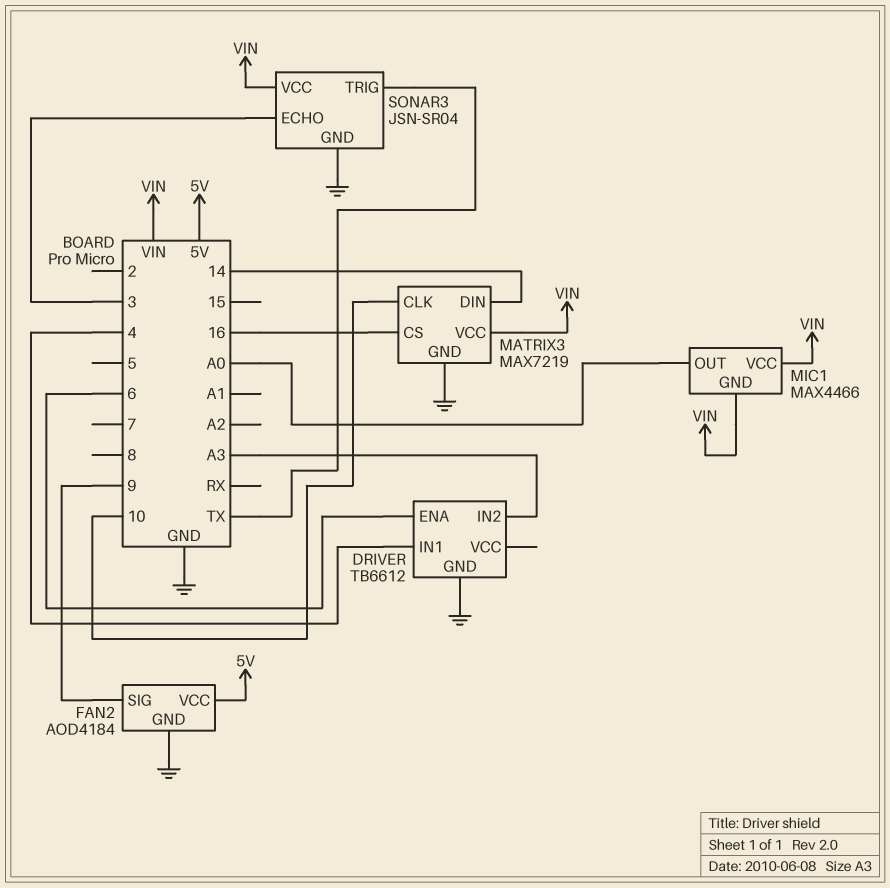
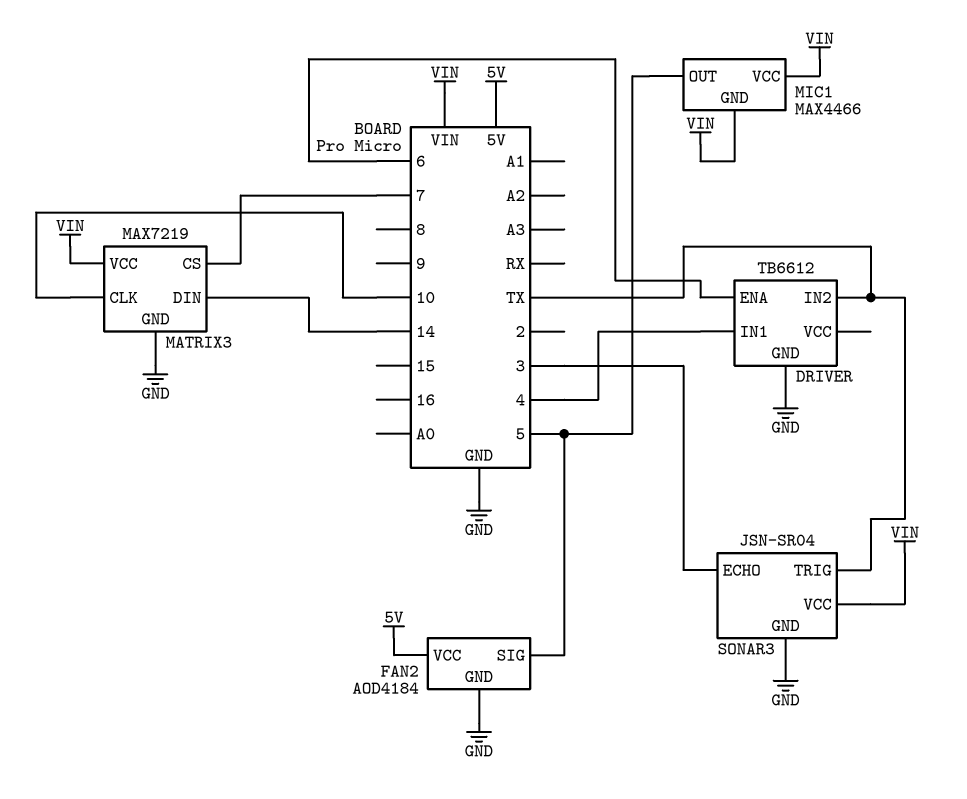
DRIVER pin IN2: A3 -> TX
FAN2 pin SIG: 9 -> 5
MATRIX3 pin CS: 16 -> 7
MIC1 pin OUT: A0 -> 5

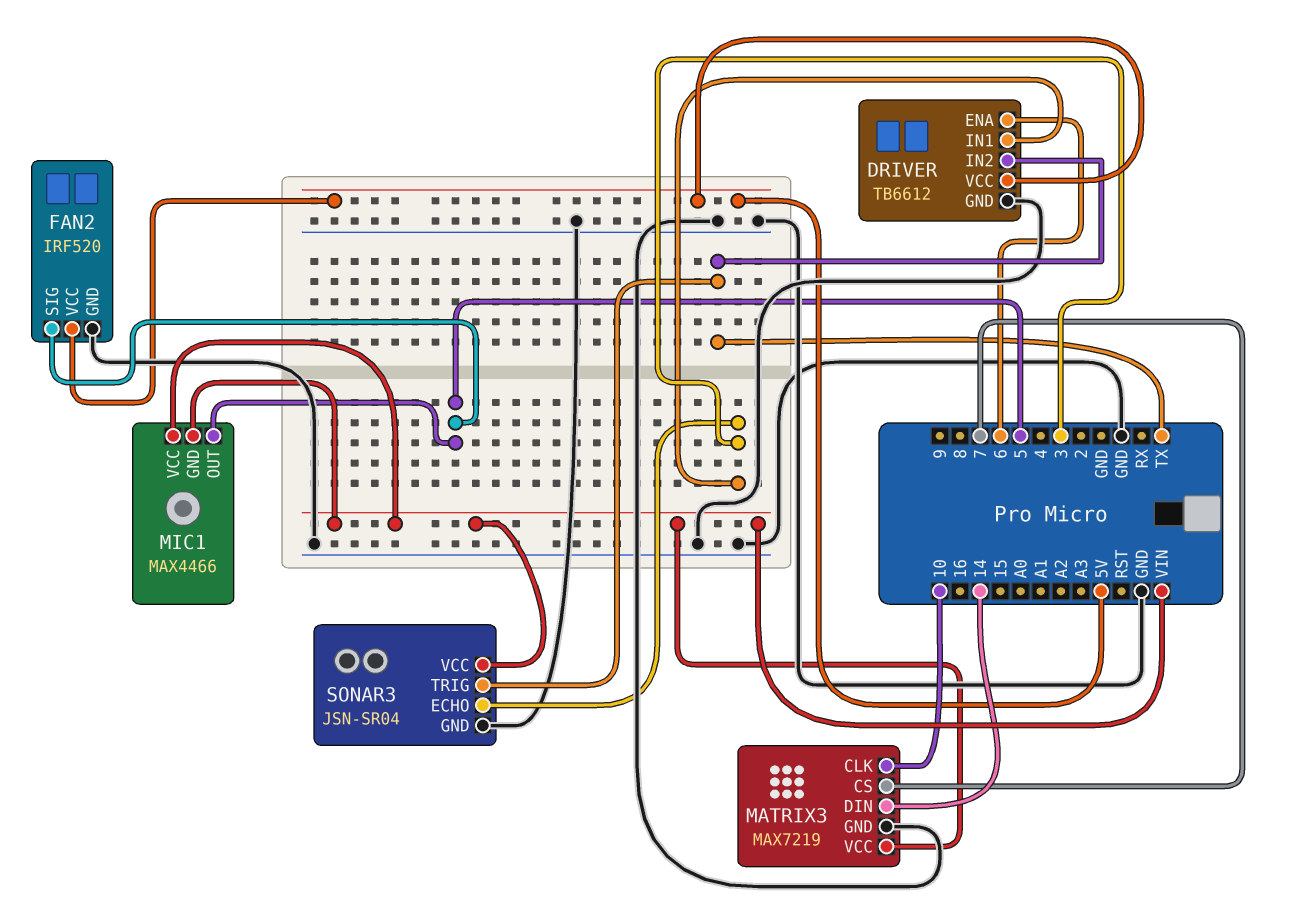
DRIVER pin IN1: 4 -> 3
DRIVER pin VCC: none -> 5V
FAN2: AOD4184 -> IRF520

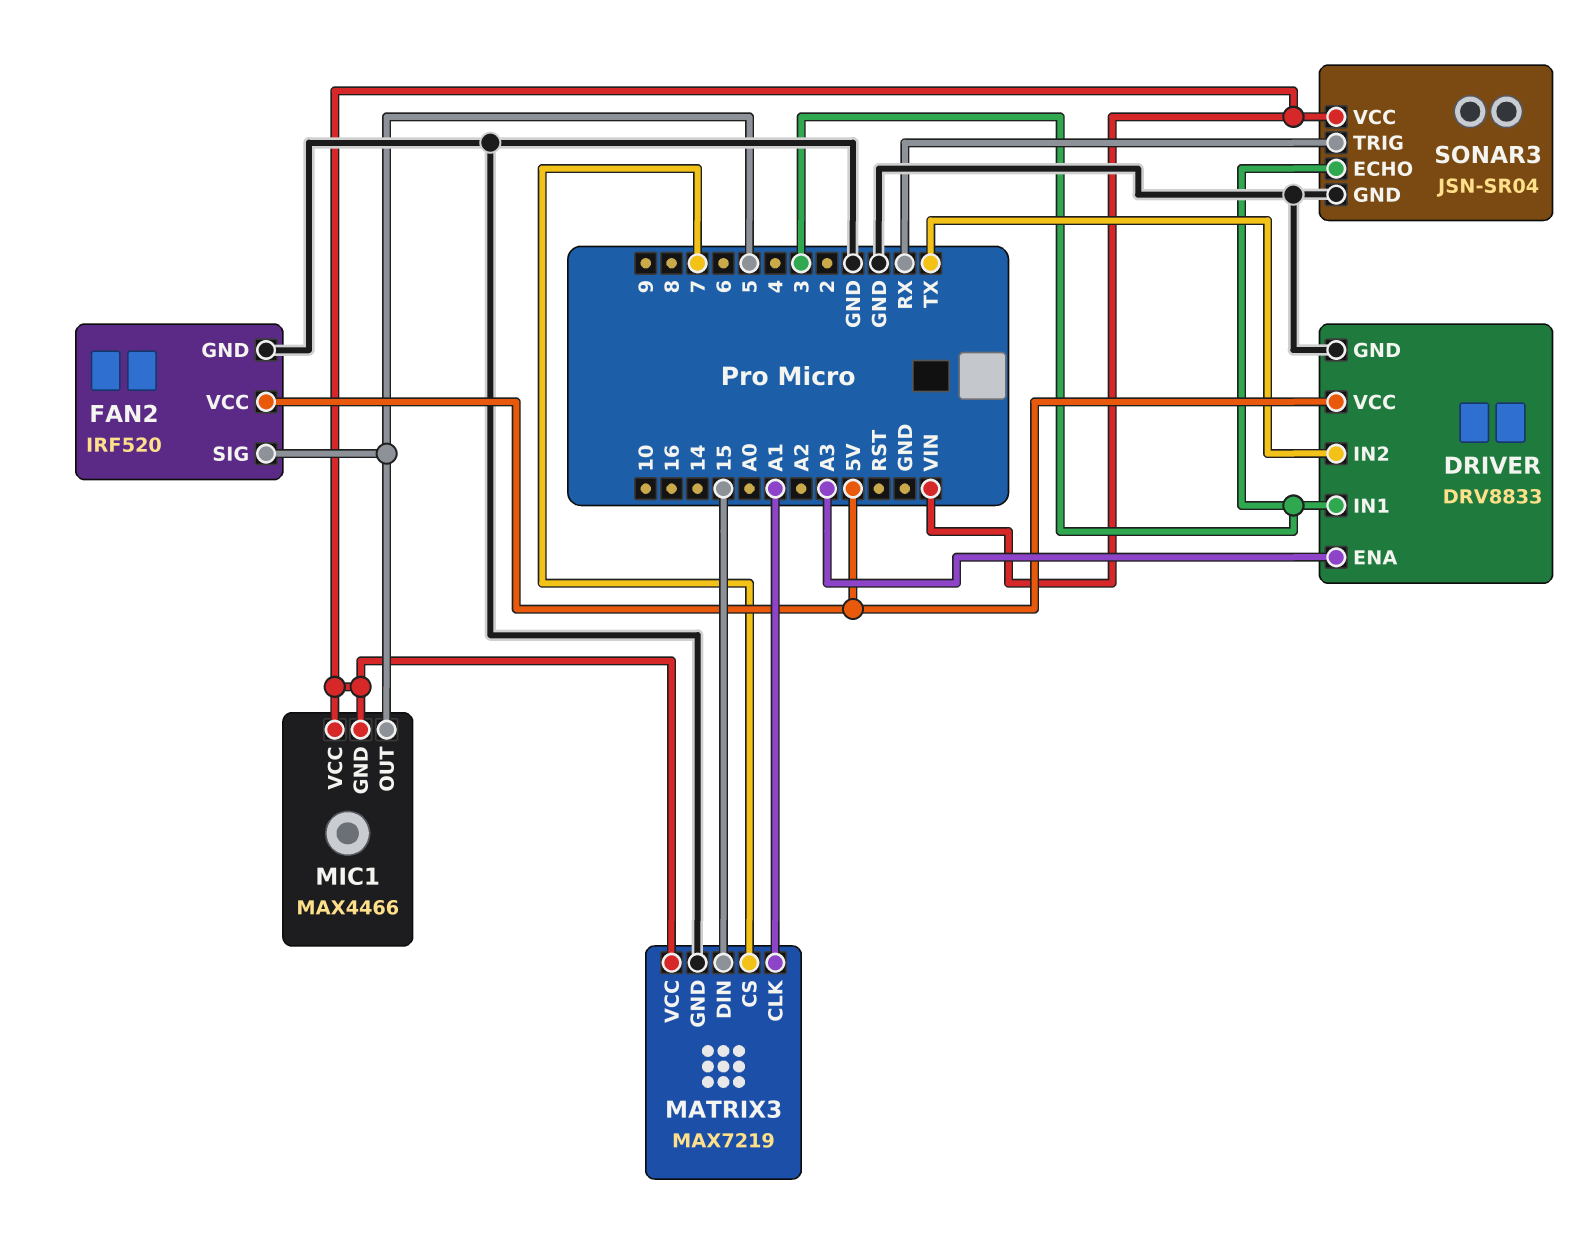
DRIVER: TB6612 -> DRV8833
DRIVER pin ENA: 6 -> A3
MATRIX3 pin CLK: 10 -> A1
MATRIX3 pin DIN: 14 -> 15
SONAR3 pin TRIG: TX -> RX

